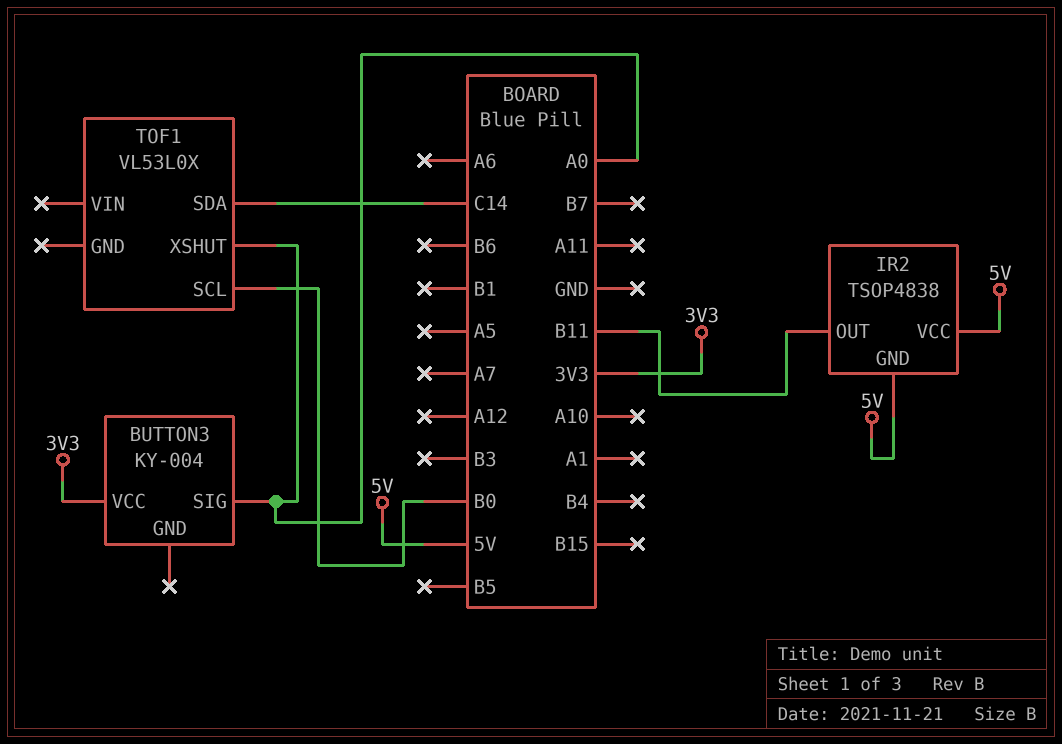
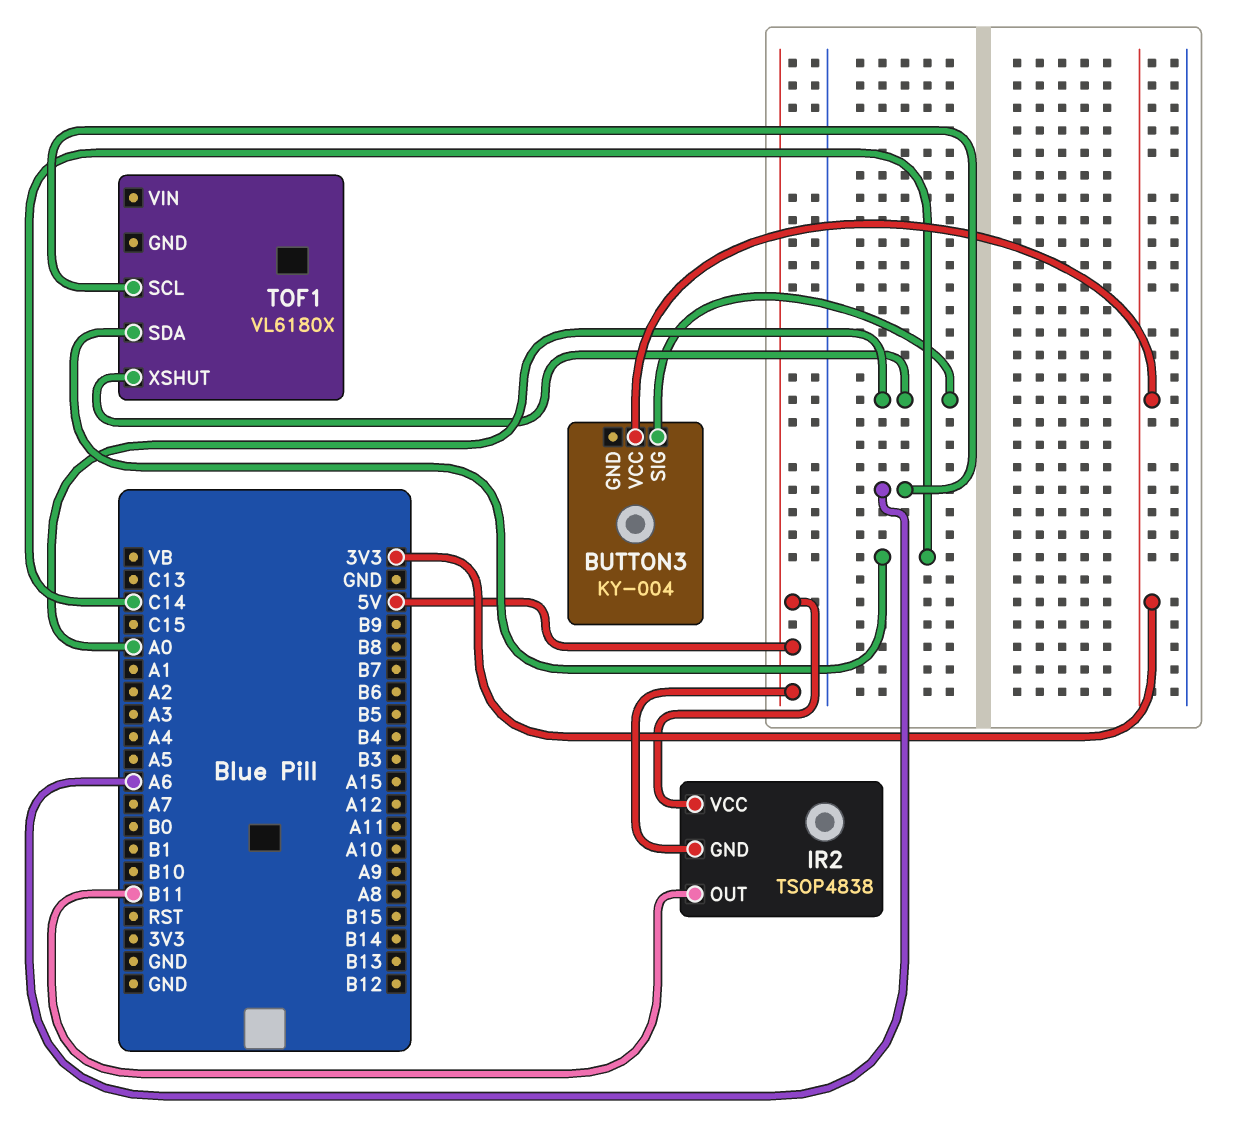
TOF1: VL53L0X -> VL6180X
TOF1 pin SCL: B0 -> A6

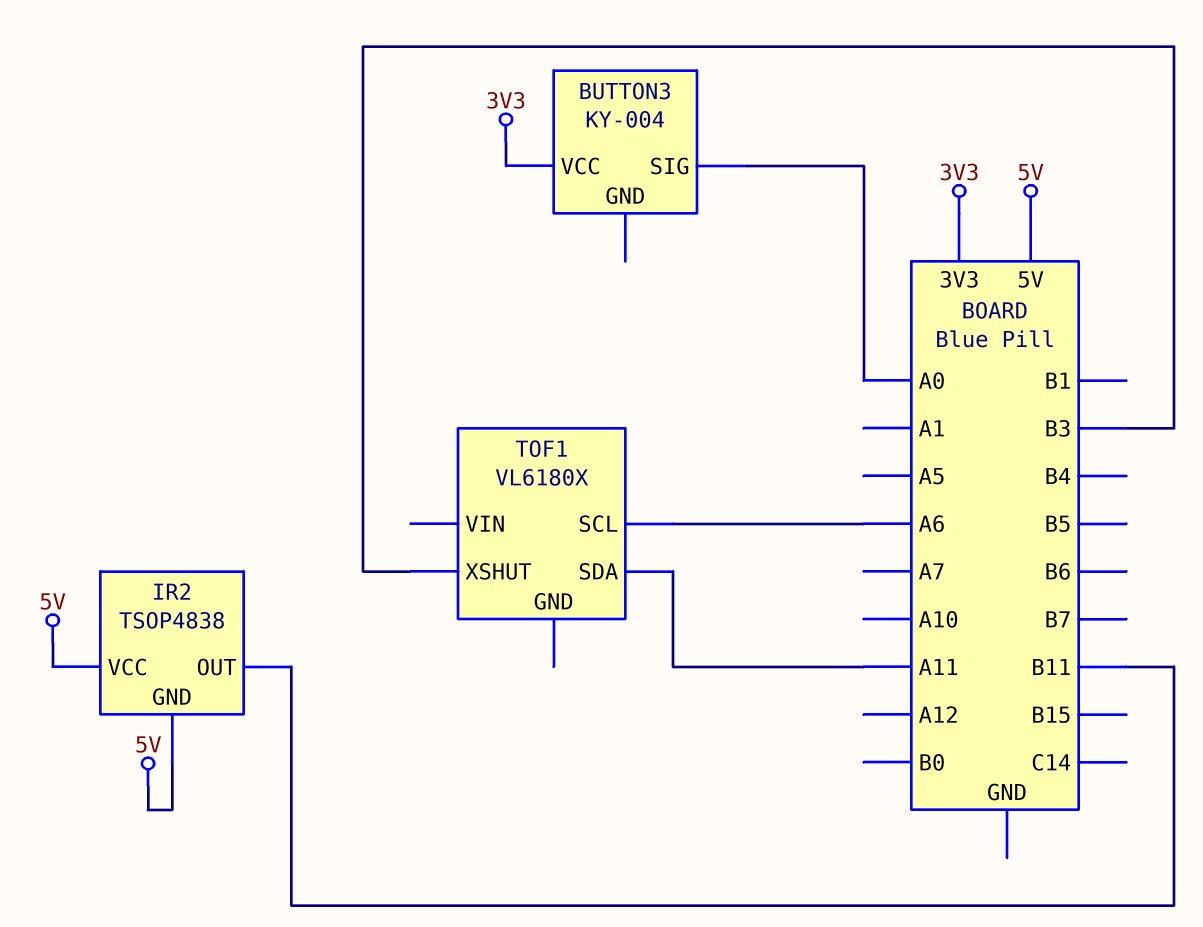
TOF1 pin SDA: C14 -> A11
TOF1 pin XSHUT: A0 -> B3

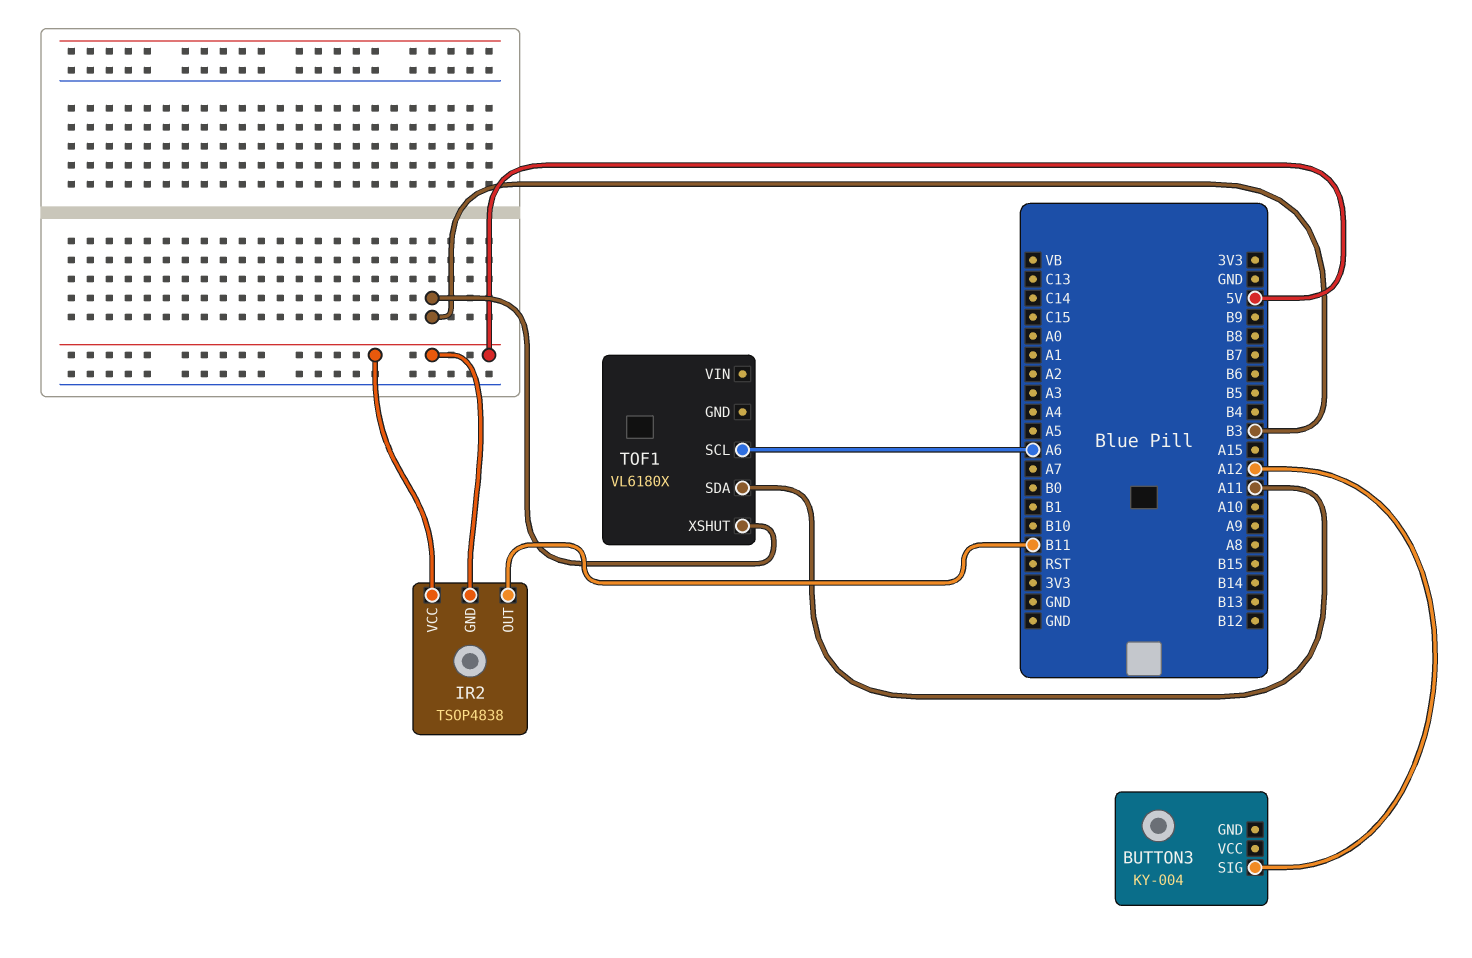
BUTTON3 pin SIG: A0 -> A12
BUTTON3 pin VCC: 3V3 -> none

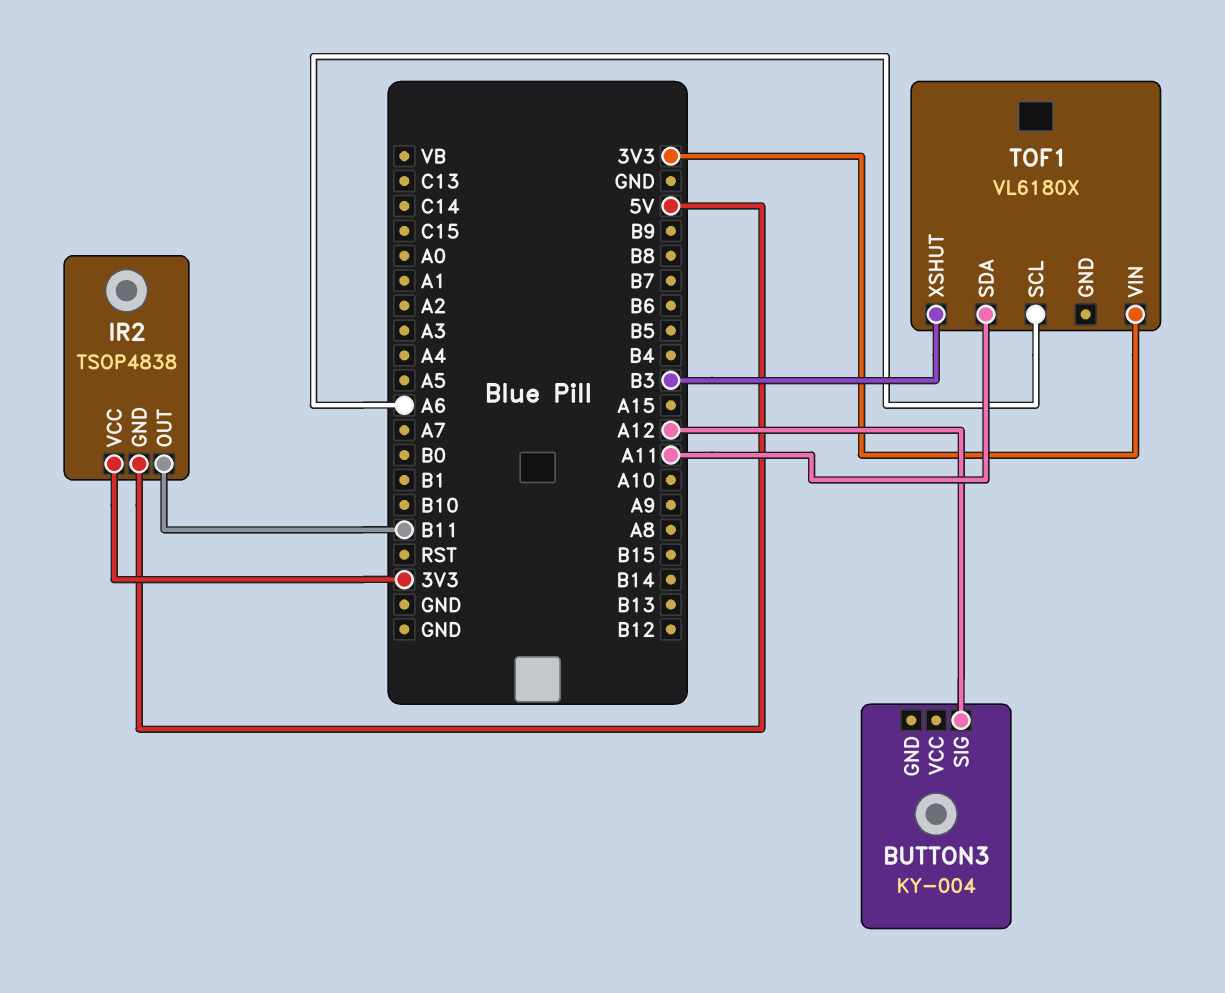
IR2 pin VCC: 5V -> 3V3
TOF1 pin VIN: none -> 3V3

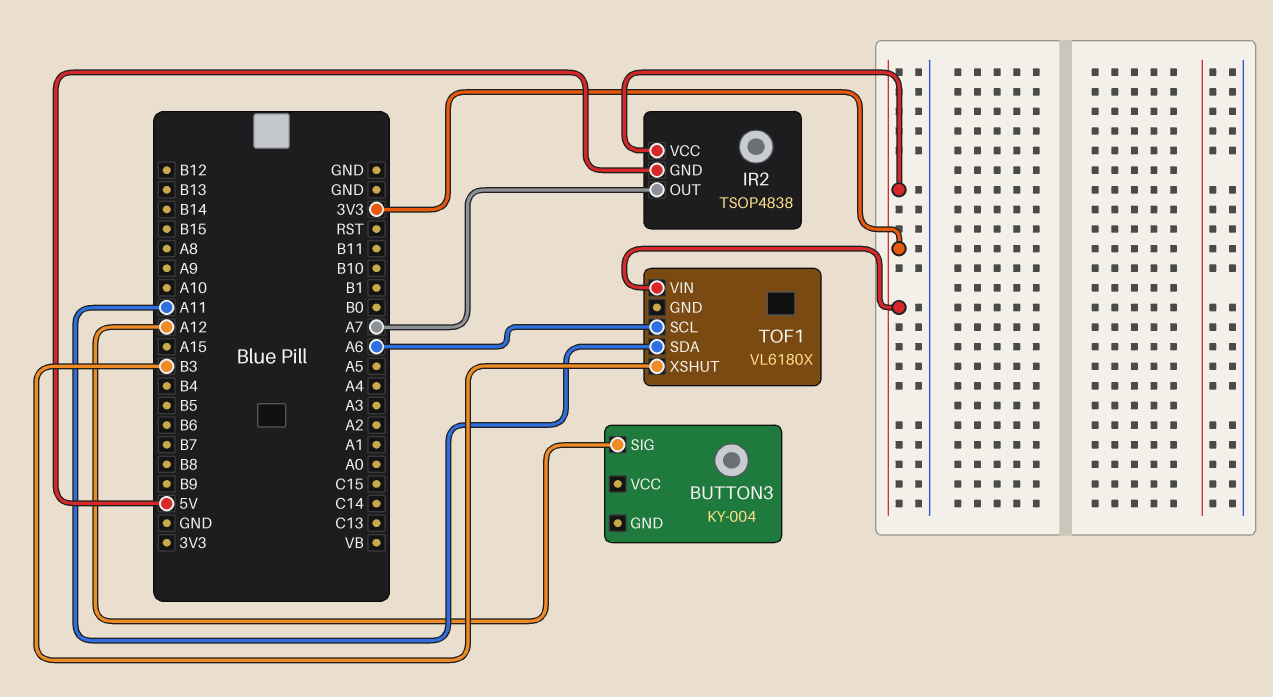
IR2 pin OUT: B11 -> A7

